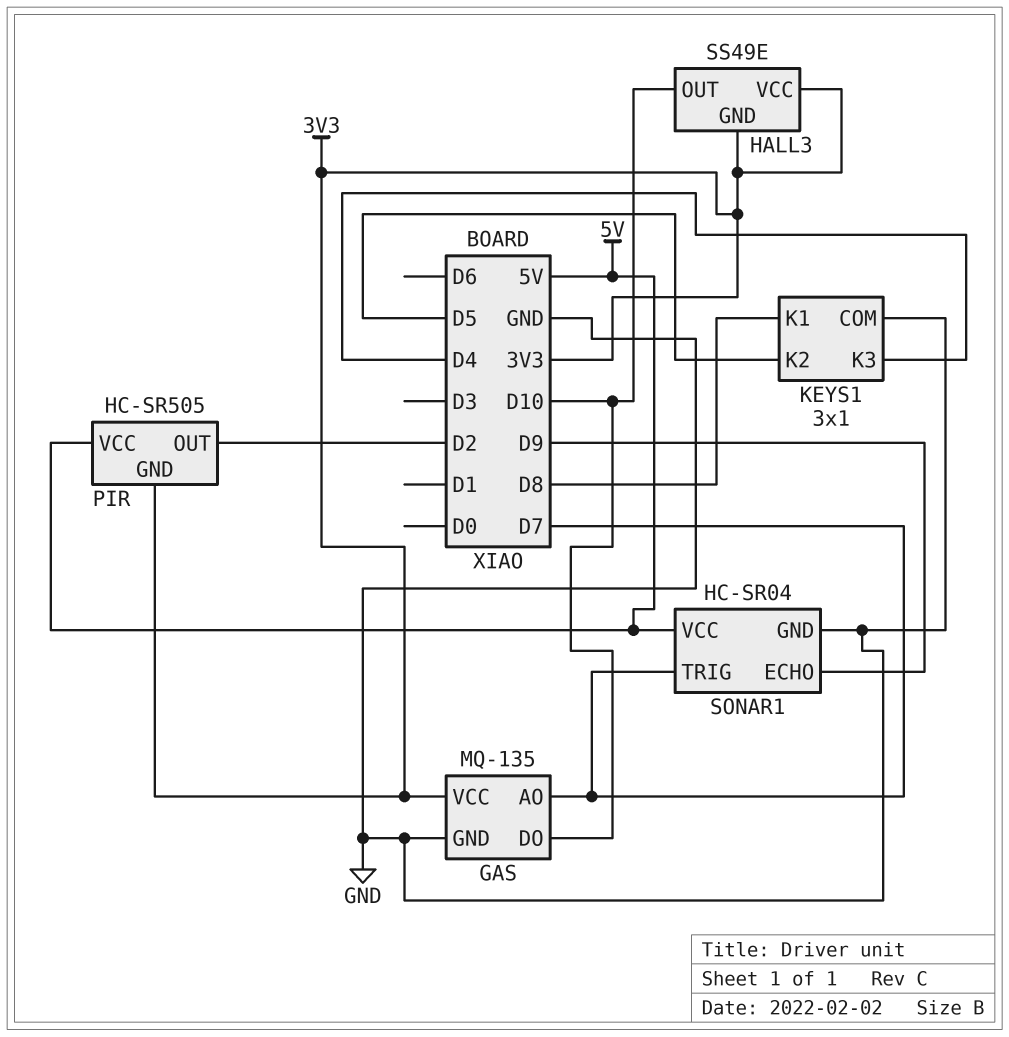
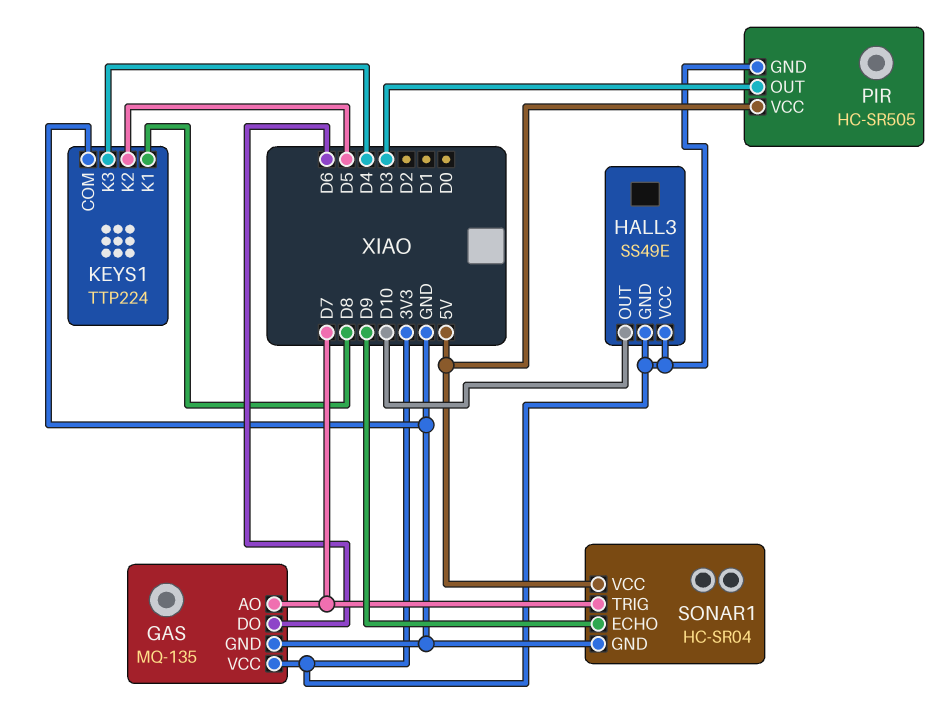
GAS pin DO: D10 -> D6
KEYS1: 3x1 -> TTP224
PIR pin OUT: D2 -> D3

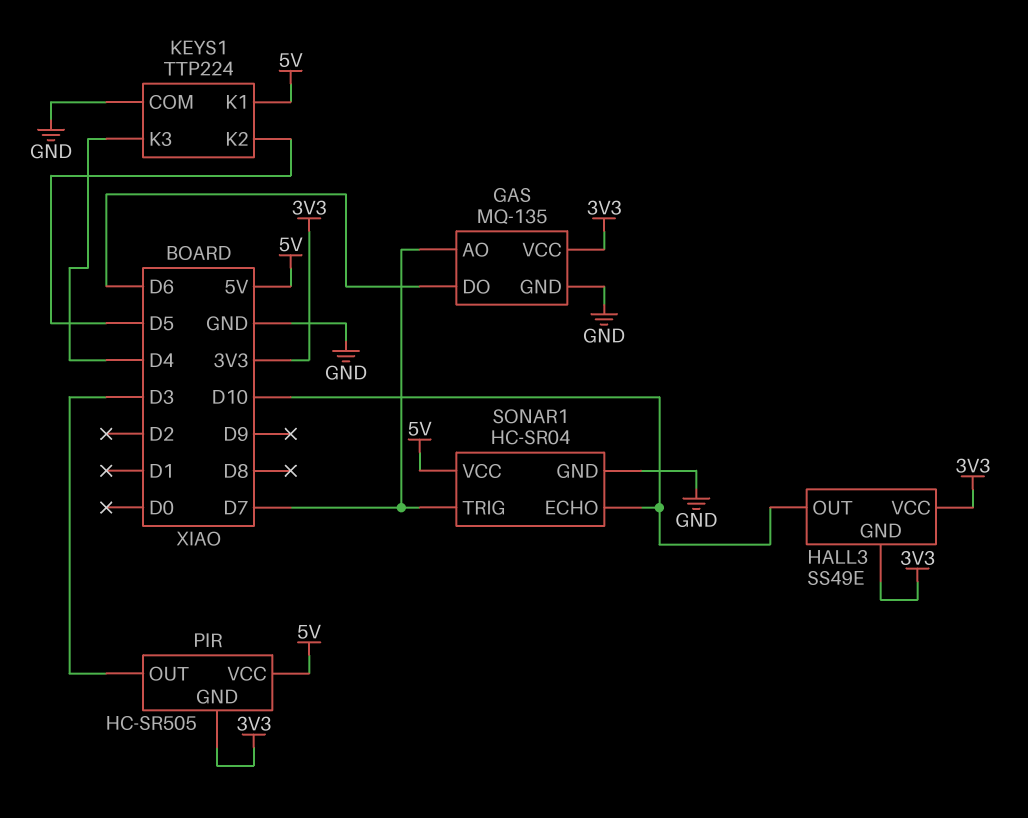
KEYS1 pin K1: D8 -> 5V
SONAR1 pin ECHO: D9 -> D10

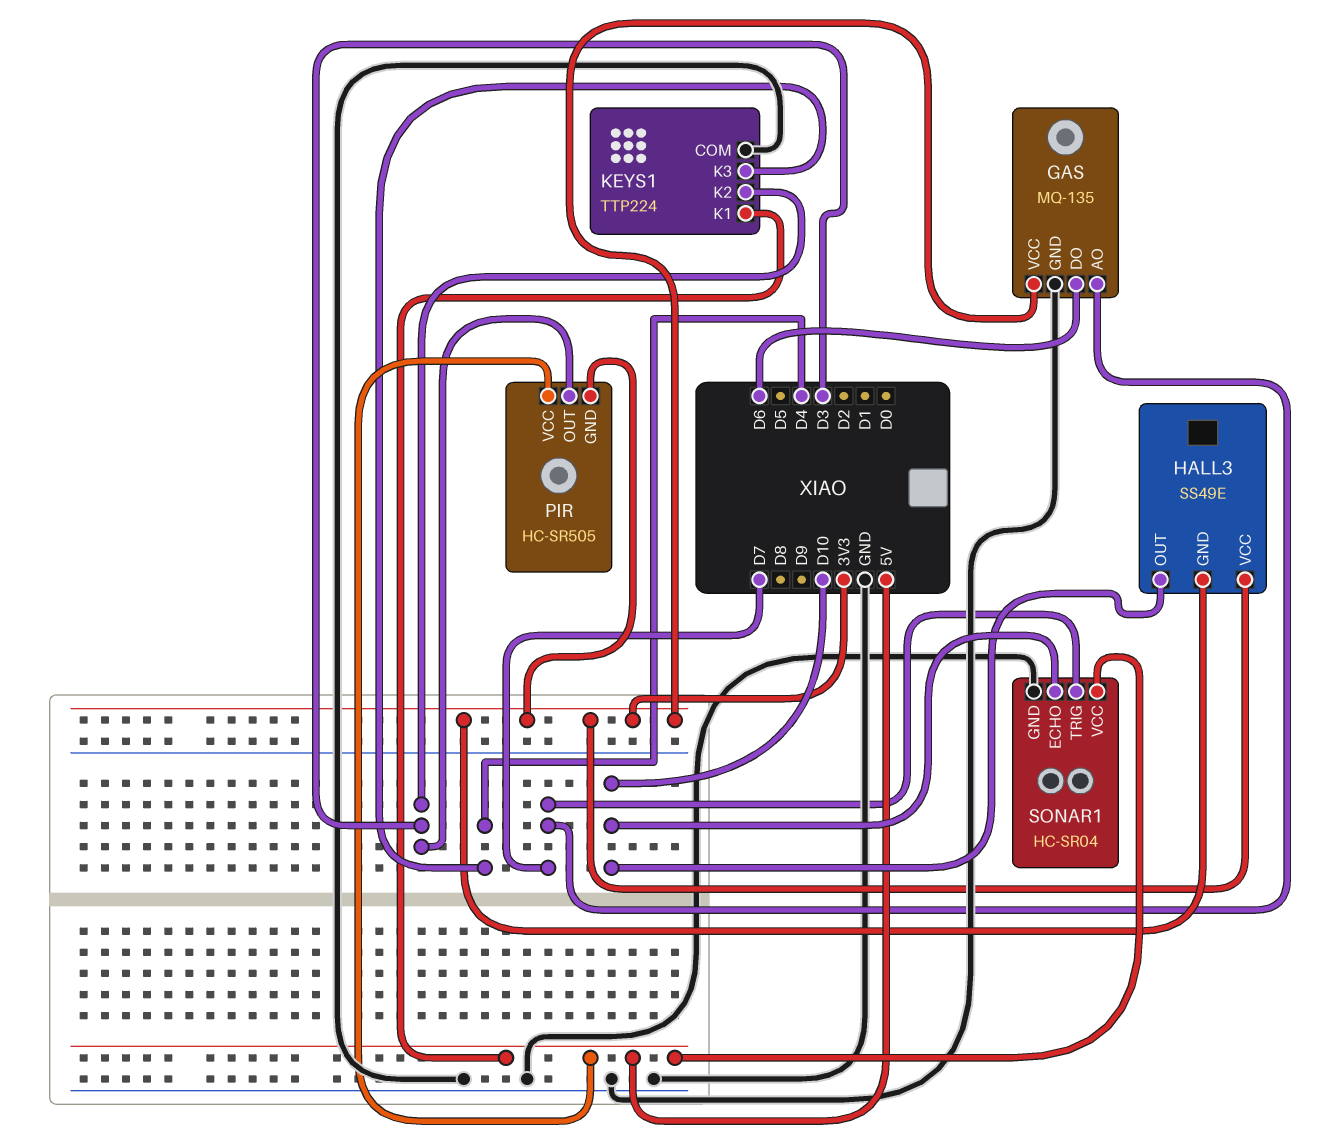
KEYS1 pin K2: D5 -> D3

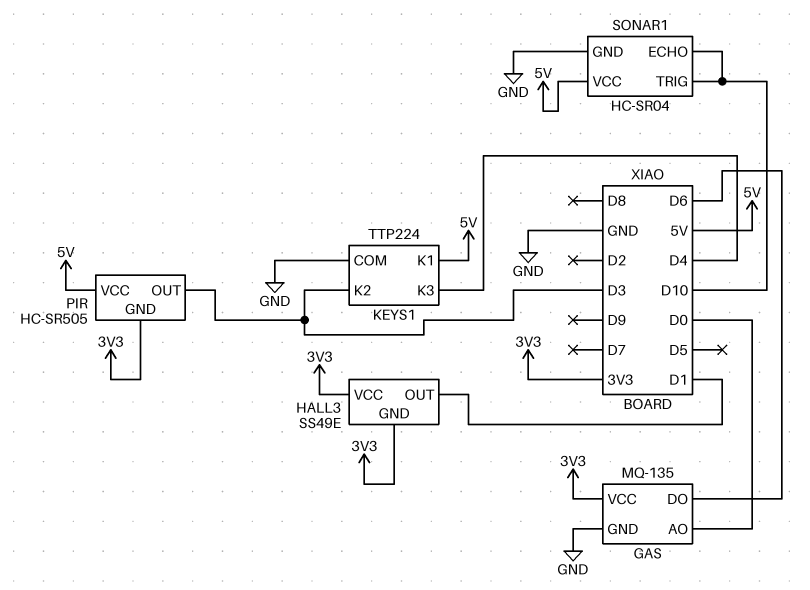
GAS pin AO: D7 -> D0
HALL3 pin OUT: D10 -> D1
SONAR1 pin TRIG: D7 -> D10

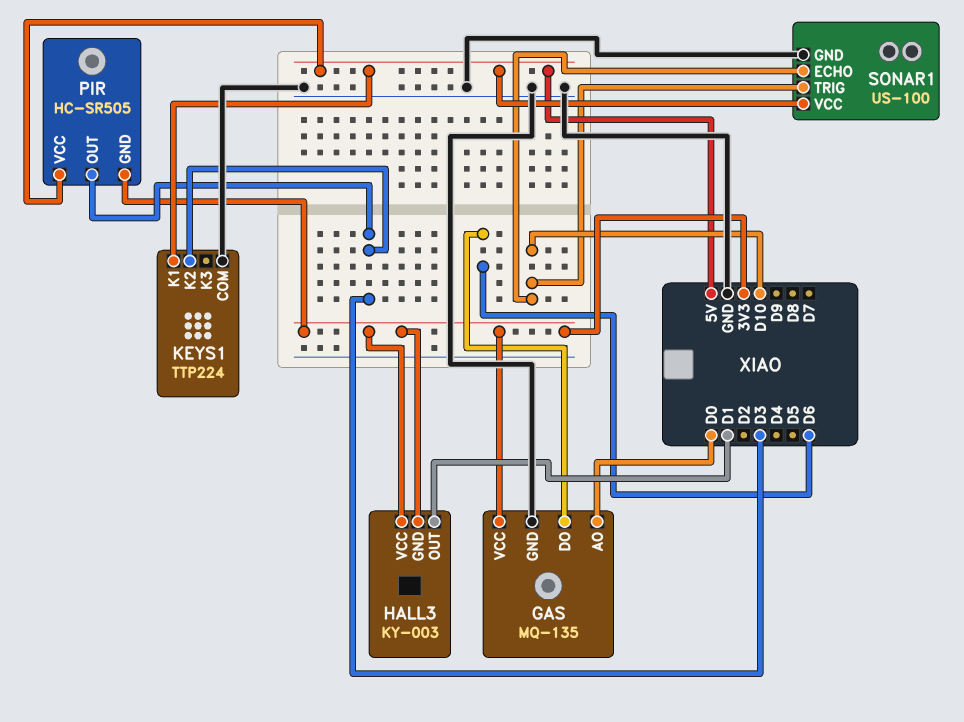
HALL3: SS49E -> KY-003
KEYS1 pin K3: D4 -> none
SONAR1: HC-SR04 -> US-100

